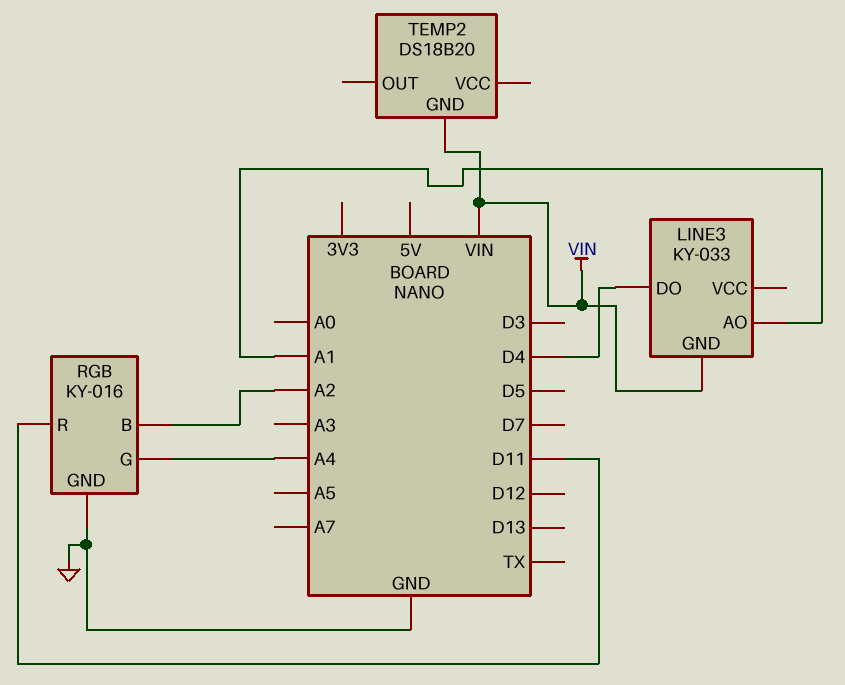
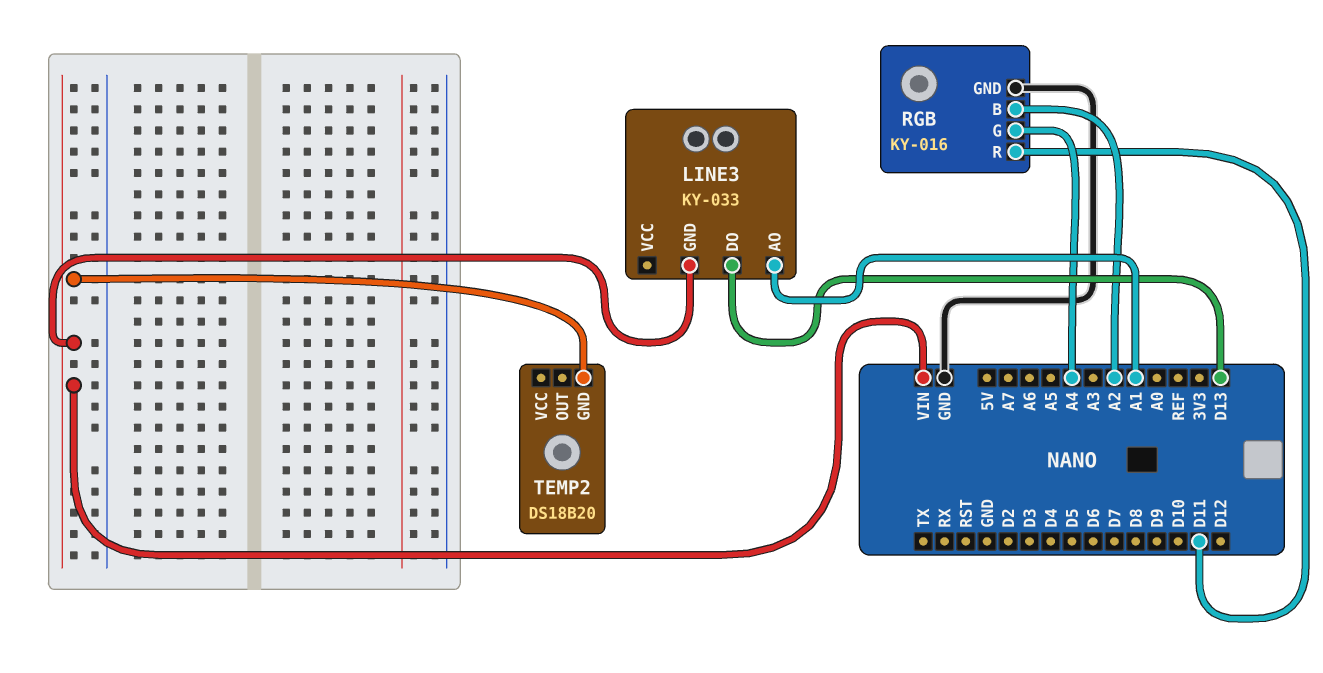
LINE3 pin DO: D4 -> D13

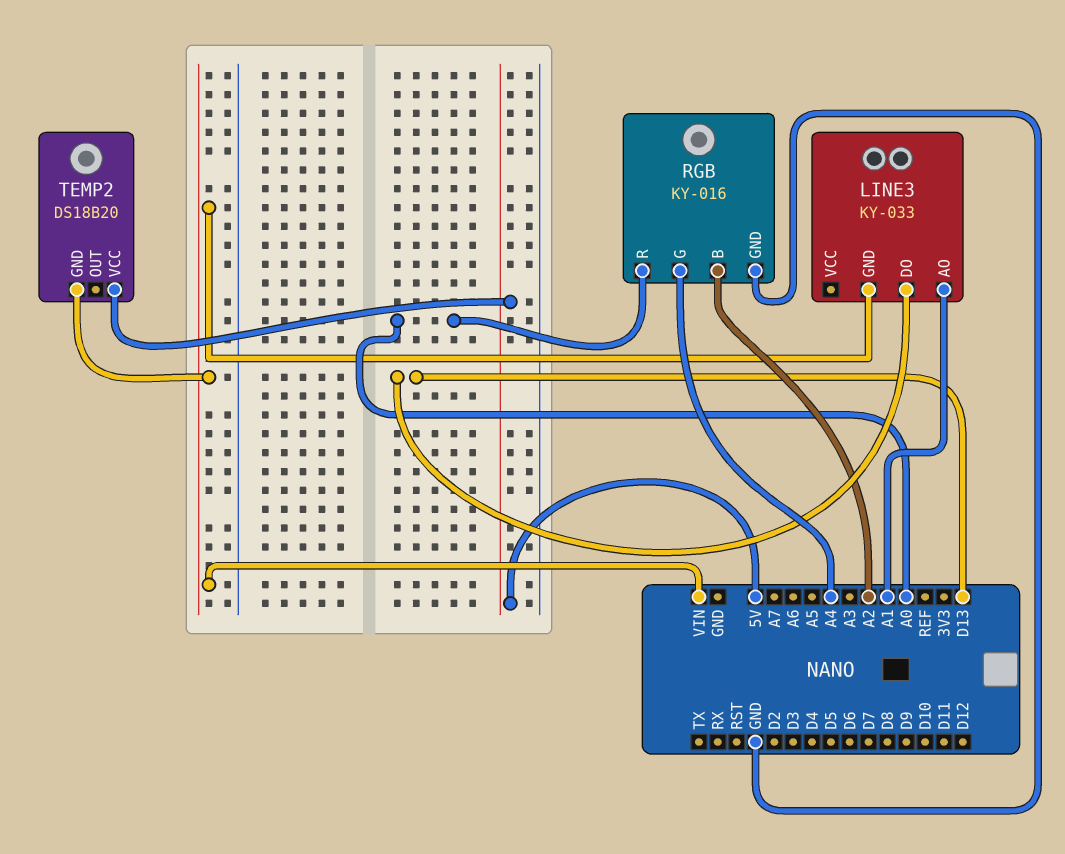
RGB pin R: D11 -> A0
TEMP2 pin VCC: none -> 5V

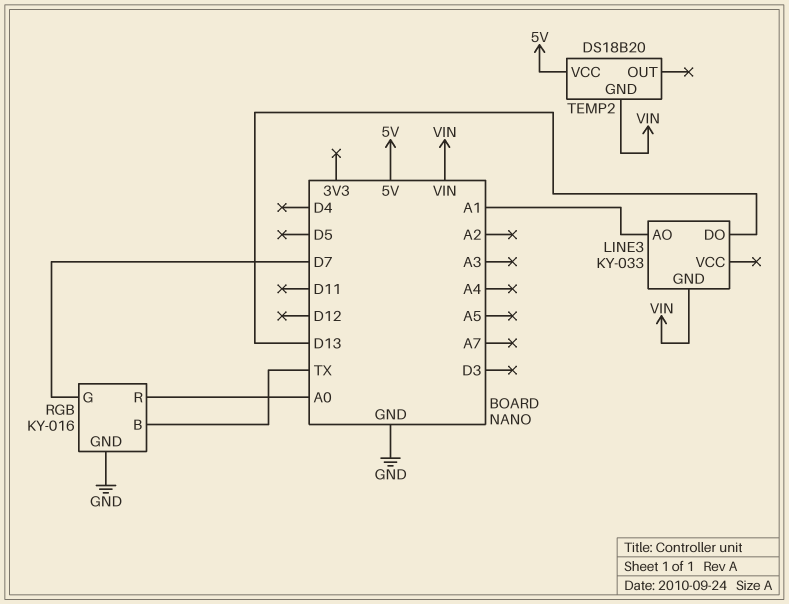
RGB pin B: A2 -> TX
RGB pin G: A4 -> D7

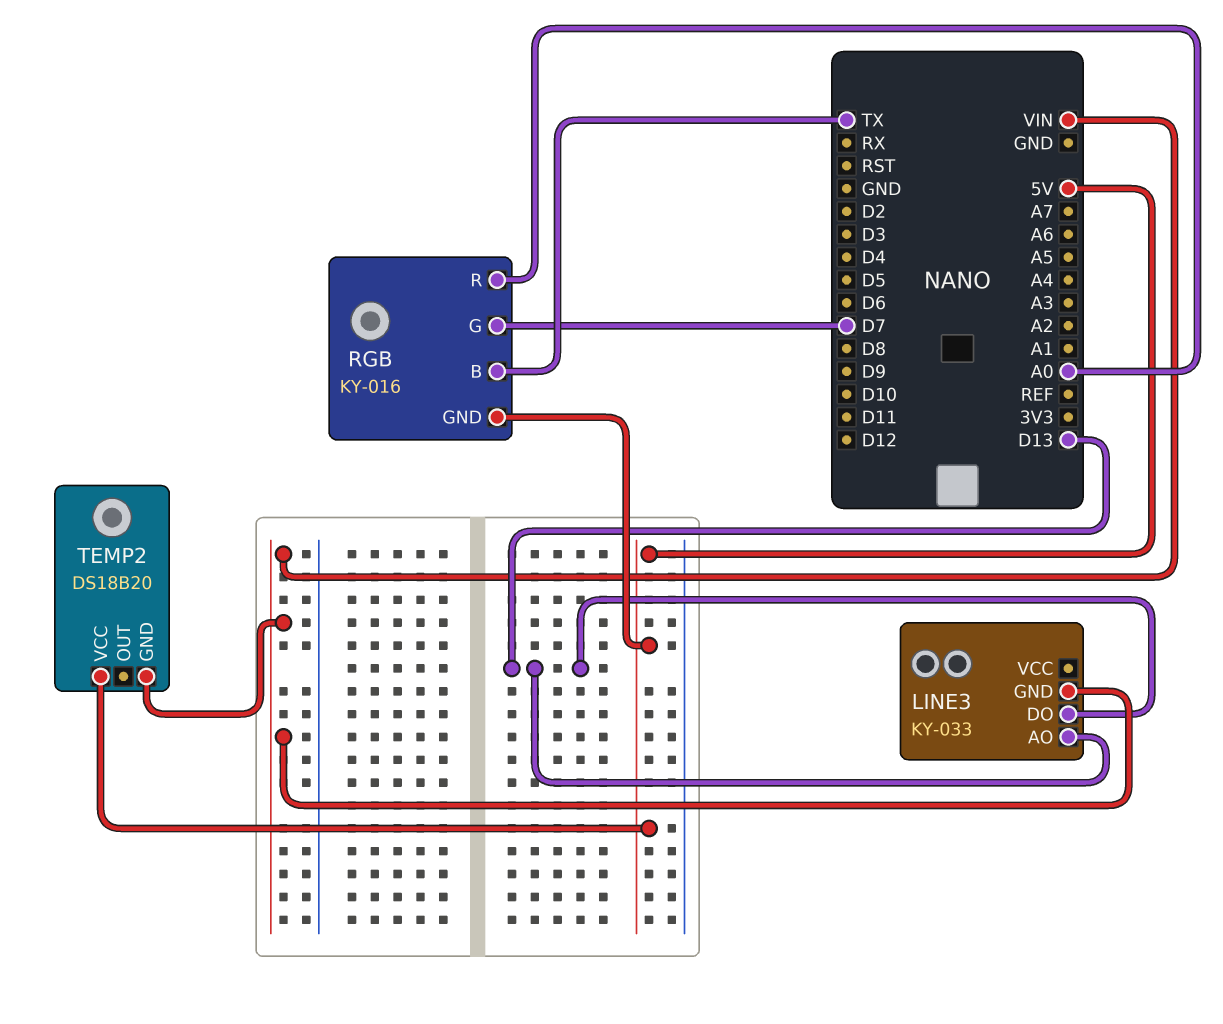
LINE3 pin AO: A1 -> D13
RGB pin GND: GND -> 5V

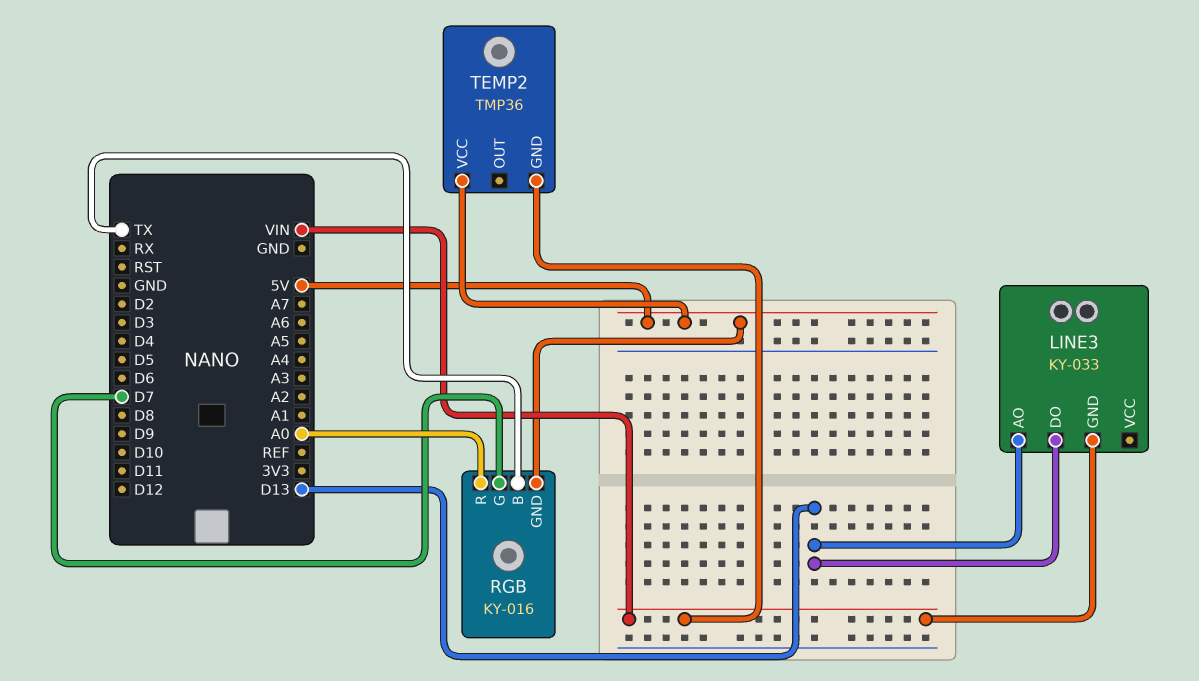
TEMP2: DS18B20 -> TMP36

